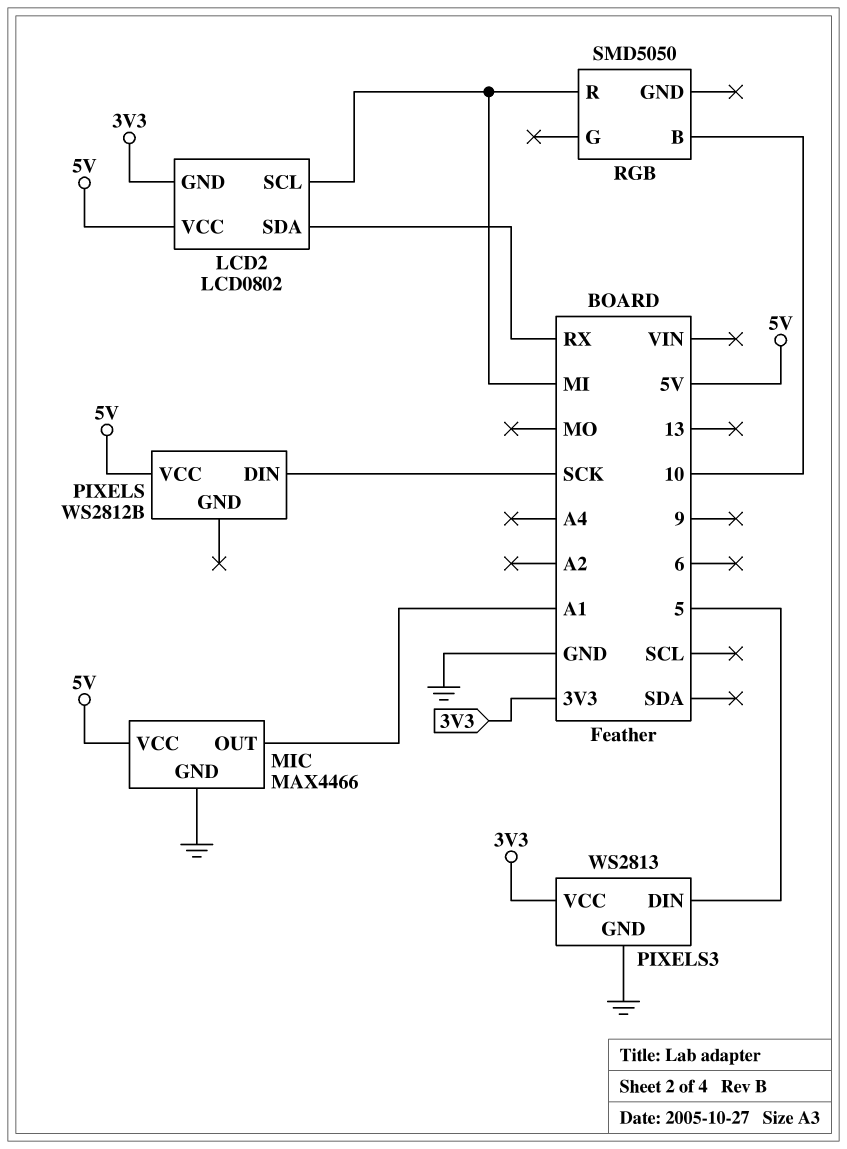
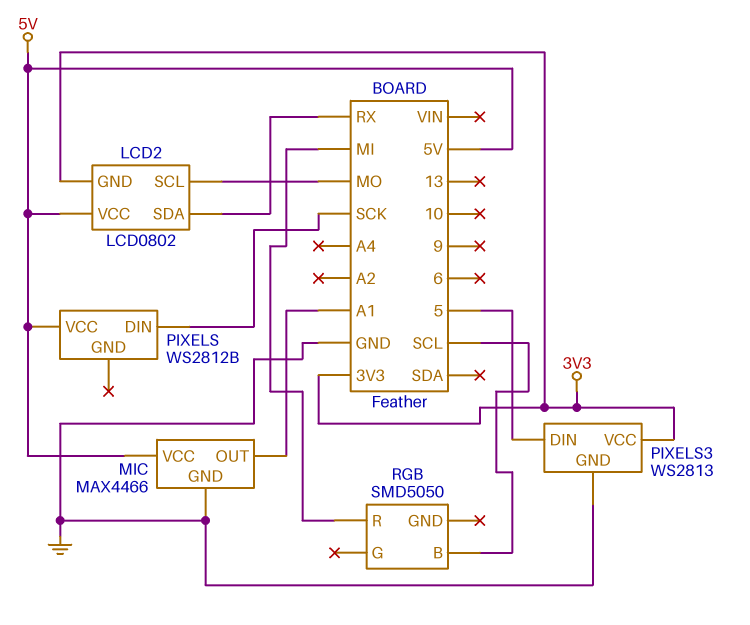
LCD2 pin SCL: MI -> MO
RGB pin B: 10 -> SCL

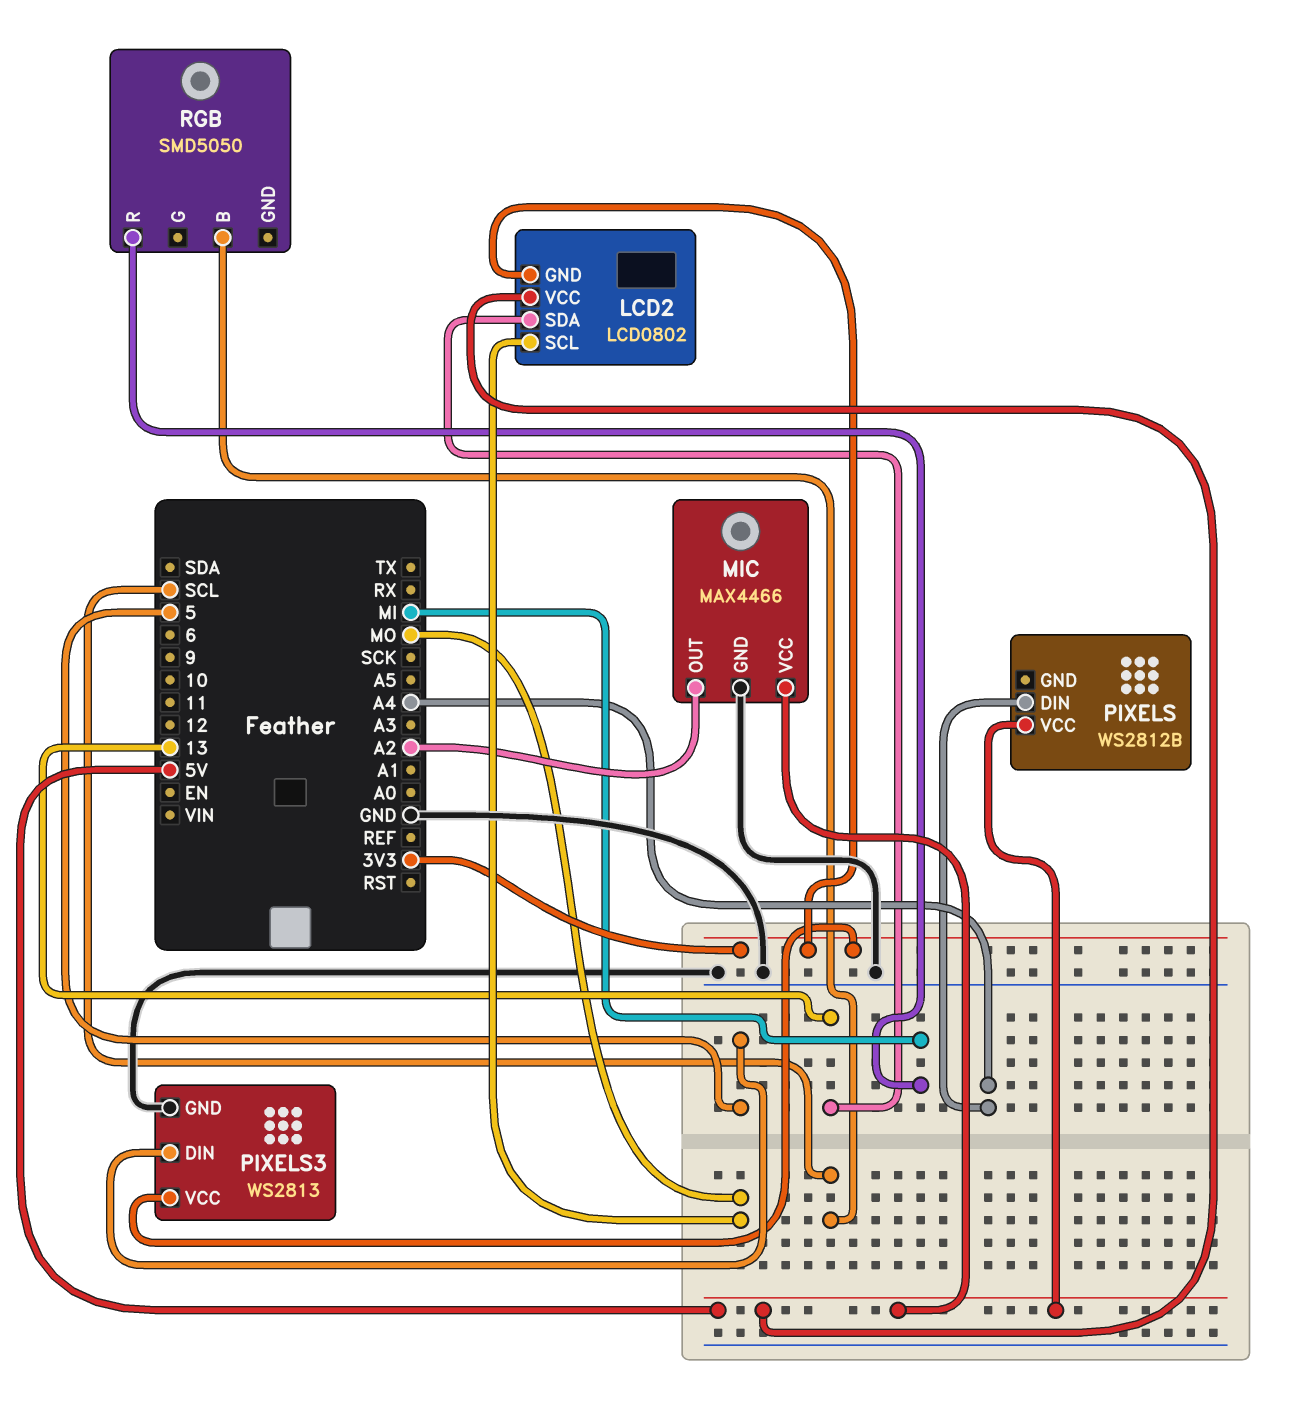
LCD2 pin SDA: RX -> 13
MIC pin OUT: A1 -> A2
PIXELS pin DIN: SCK -> A4

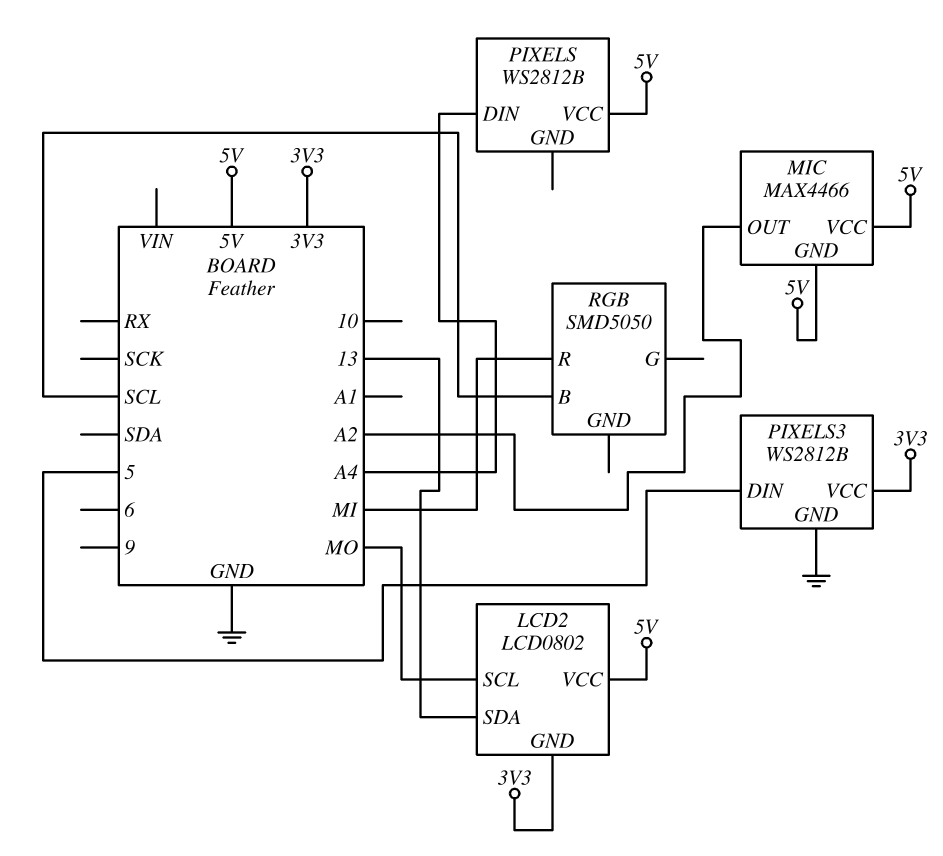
MIC pin GND: GND -> 5V
PIXELS3: WS2813 -> WS2812B

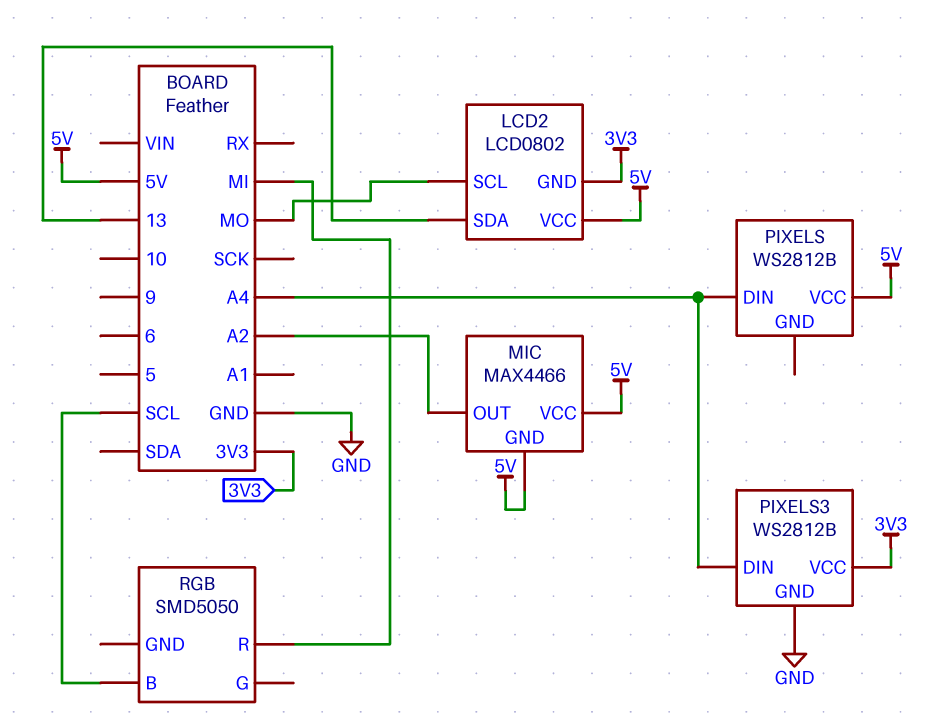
PIXELS3 pin DIN: 5 -> A4

